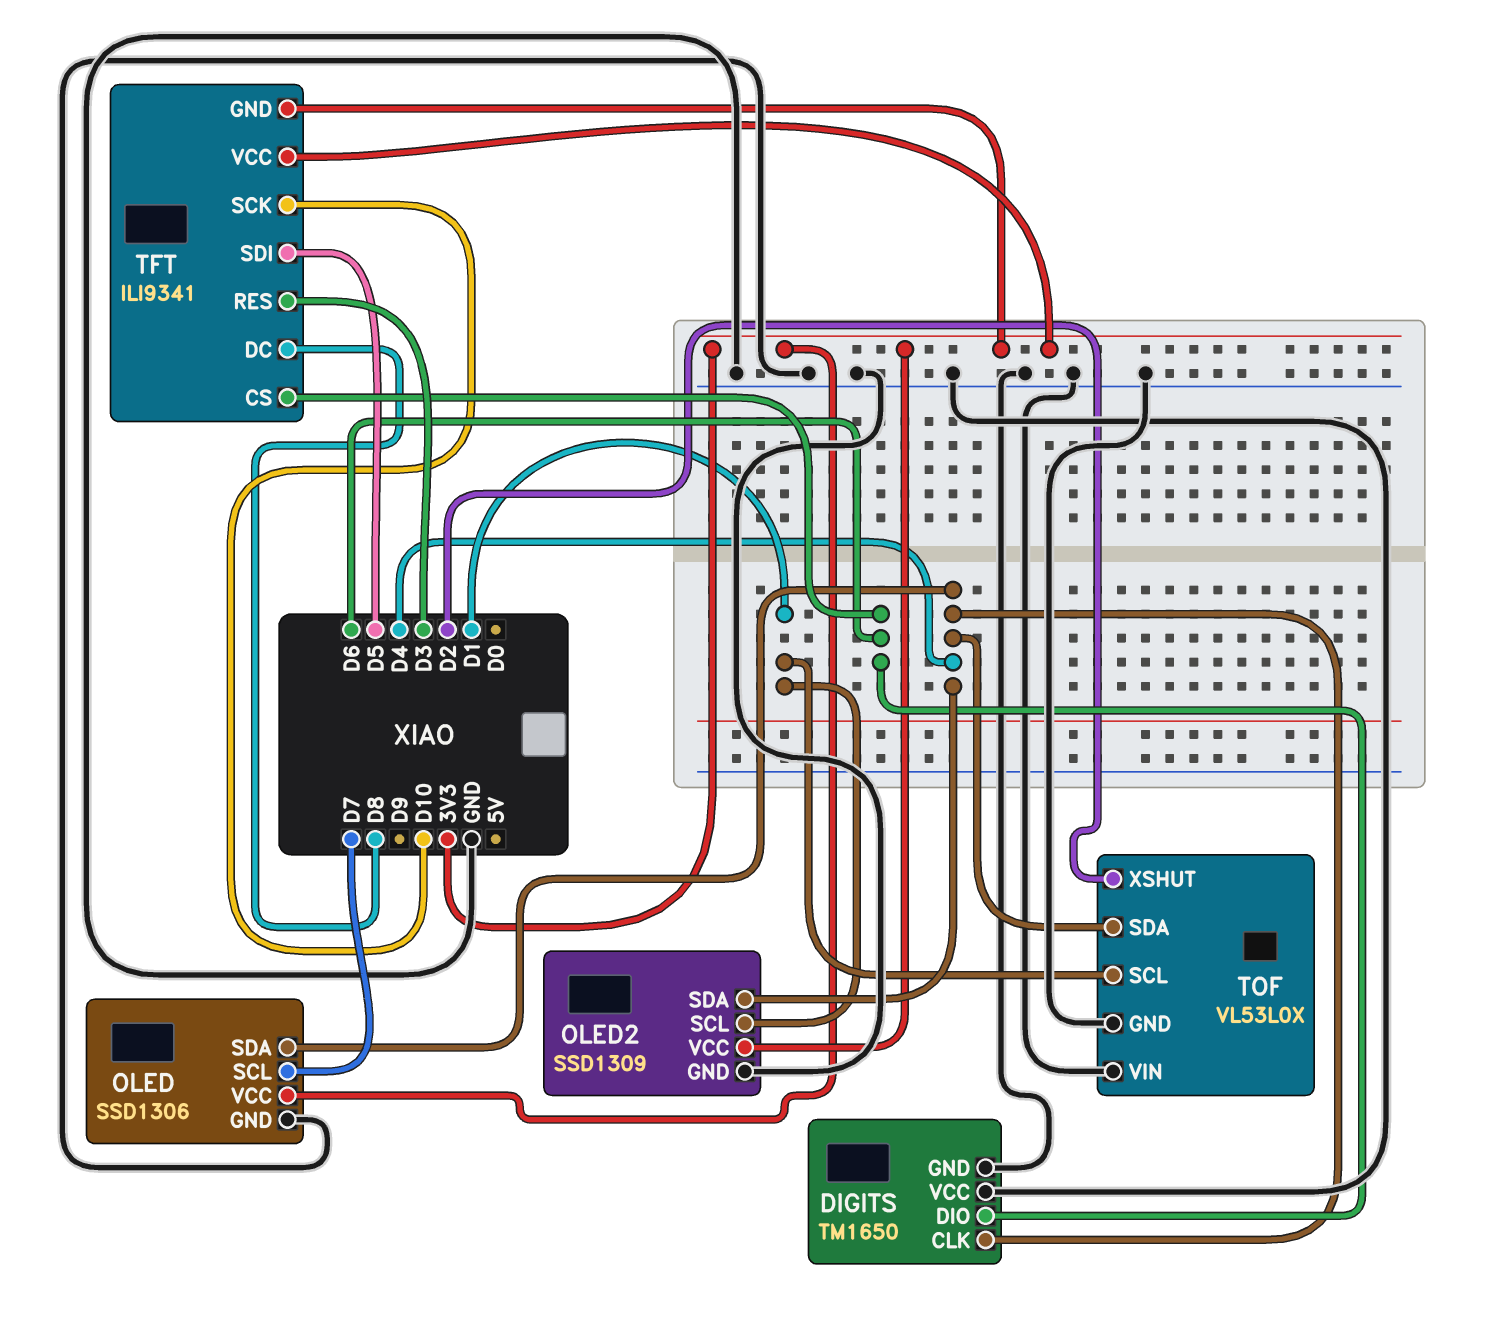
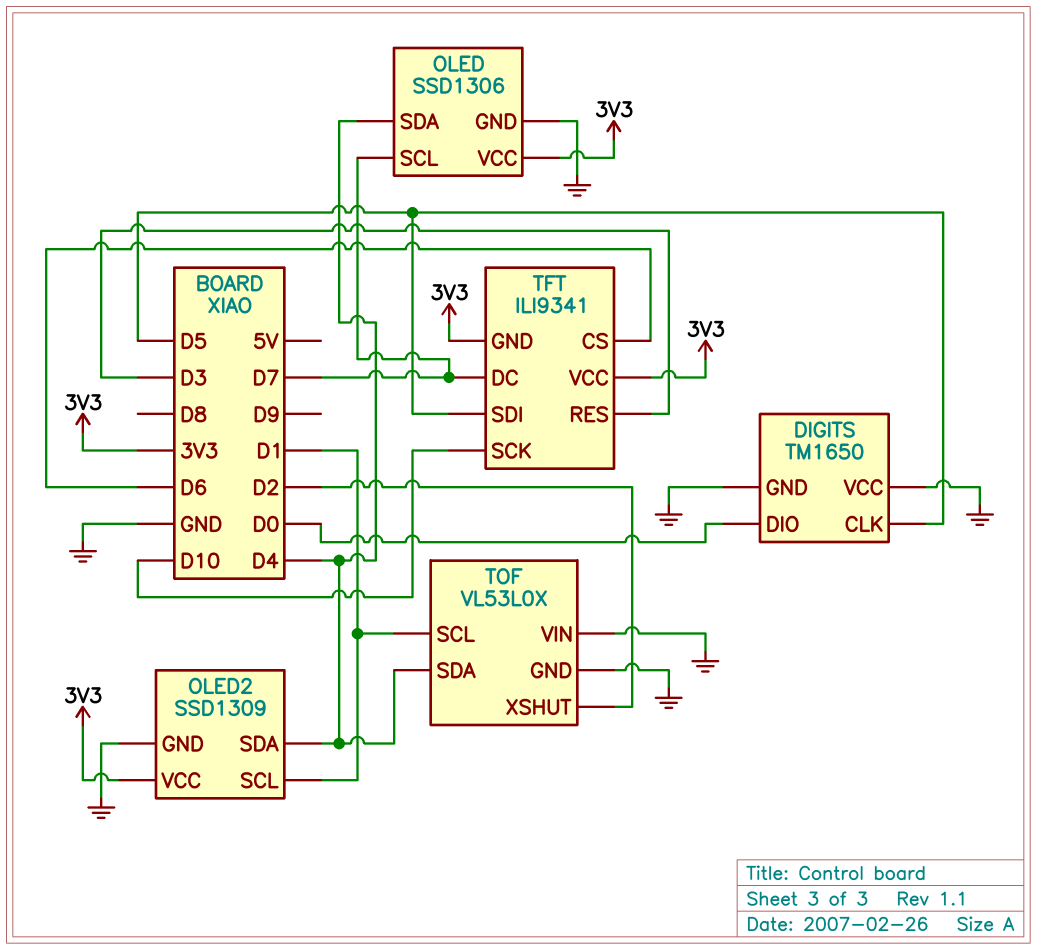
DIGITS pin CLK: D4 -> D5
DIGITS pin DIO: D6 -> D0
TFT pin DC: D8 -> D7

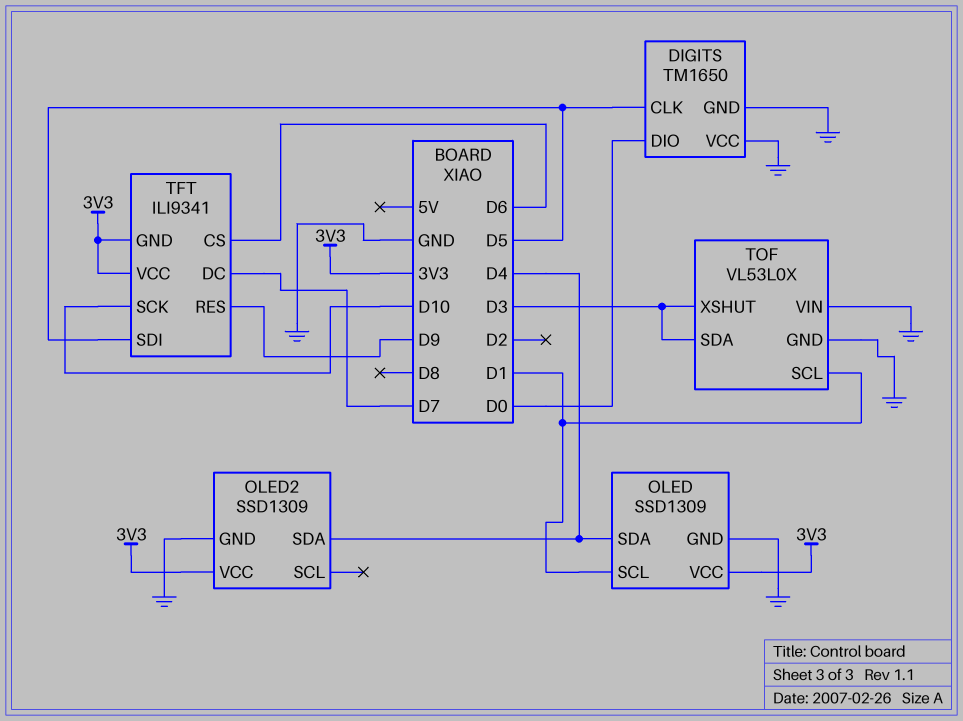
OLED: SSD1306 -> SSD1309
OLED pin SCL: D7 -> D1
OLED2 pin SCL: D1 -> none
TFT pin RES: D3 -> D9
TOF pin SDA: D4 -> D3
TOF pin XSHUT: D2 -> D3

